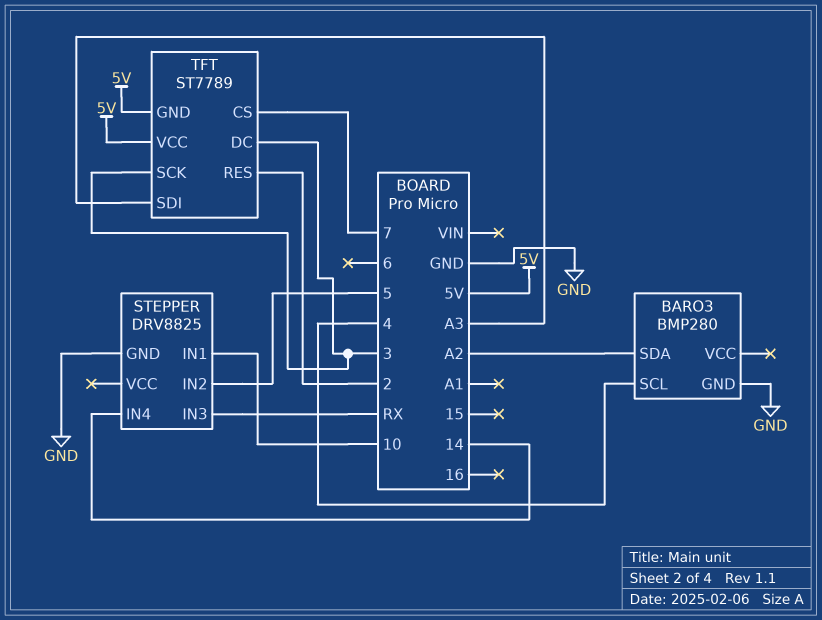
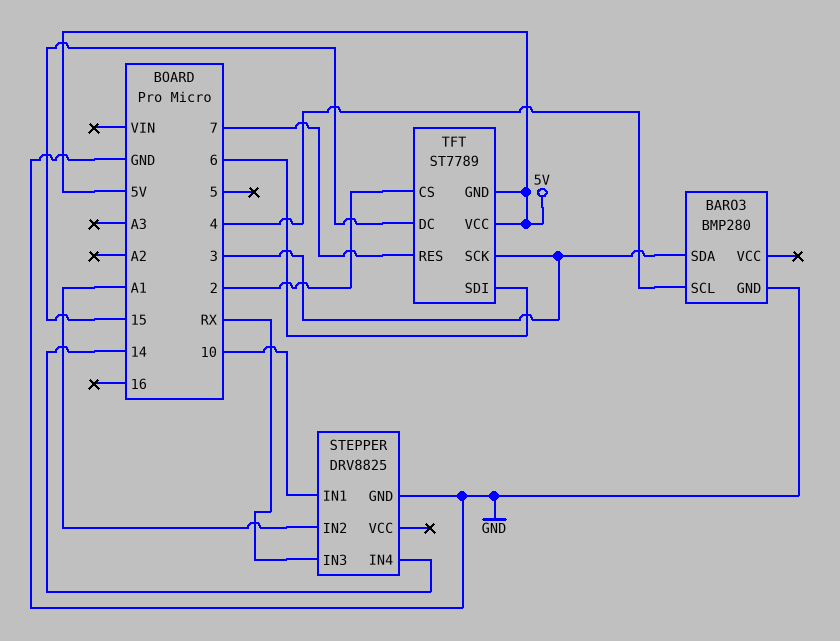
BARO3 pin SDA: A2 -> 3
STEPPER pin IN2: 5 -> A1
TFT pin CS: 7 -> 2
TFT pin DC: 3 -> 15
TFT pin RES: 2 -> 7
TFT pin SDI: A3 -> 6

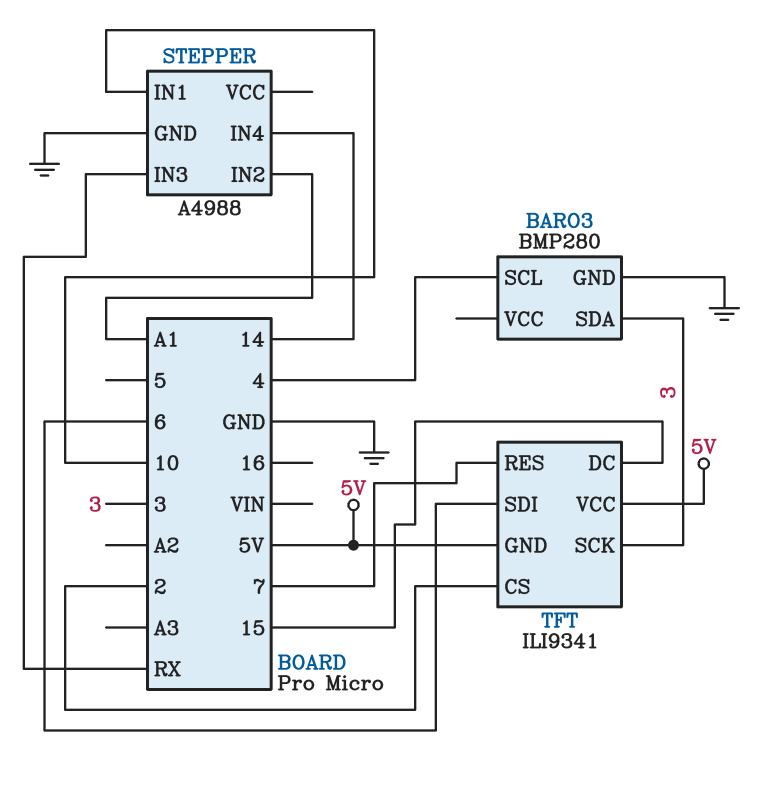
STEPPER: DRV8825 -> A4988
TFT: ST7789 -> ILI9341

